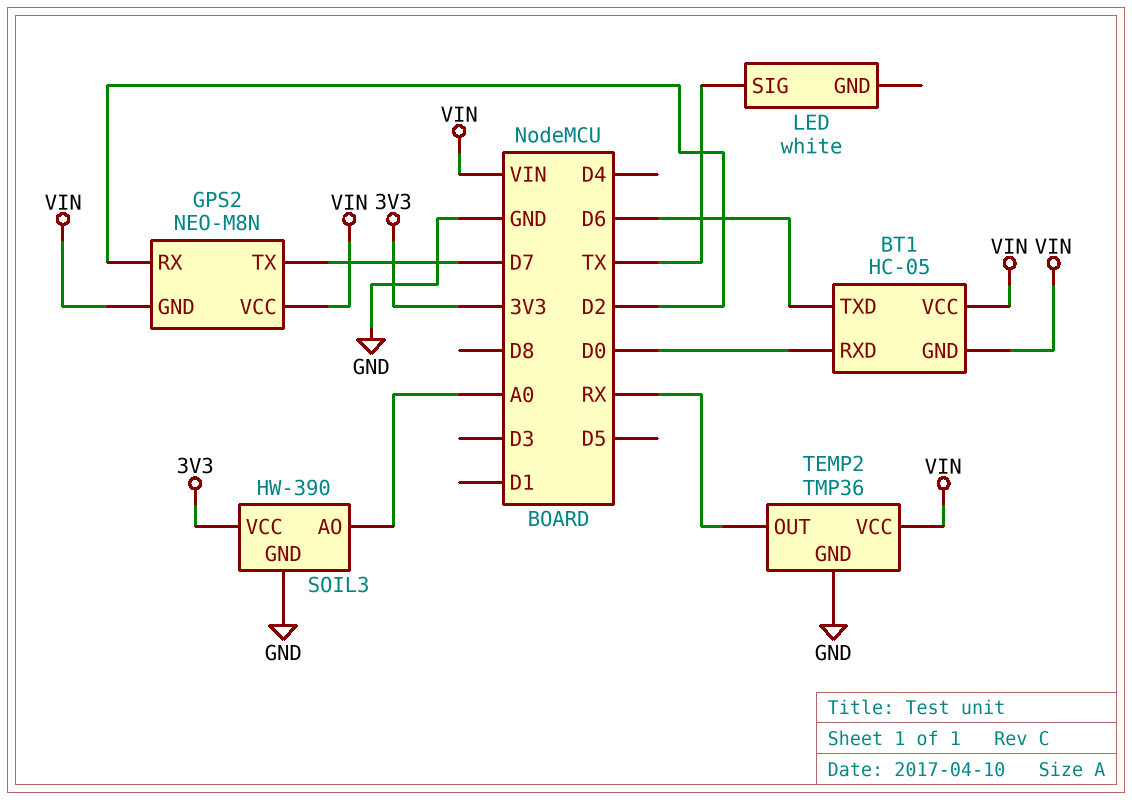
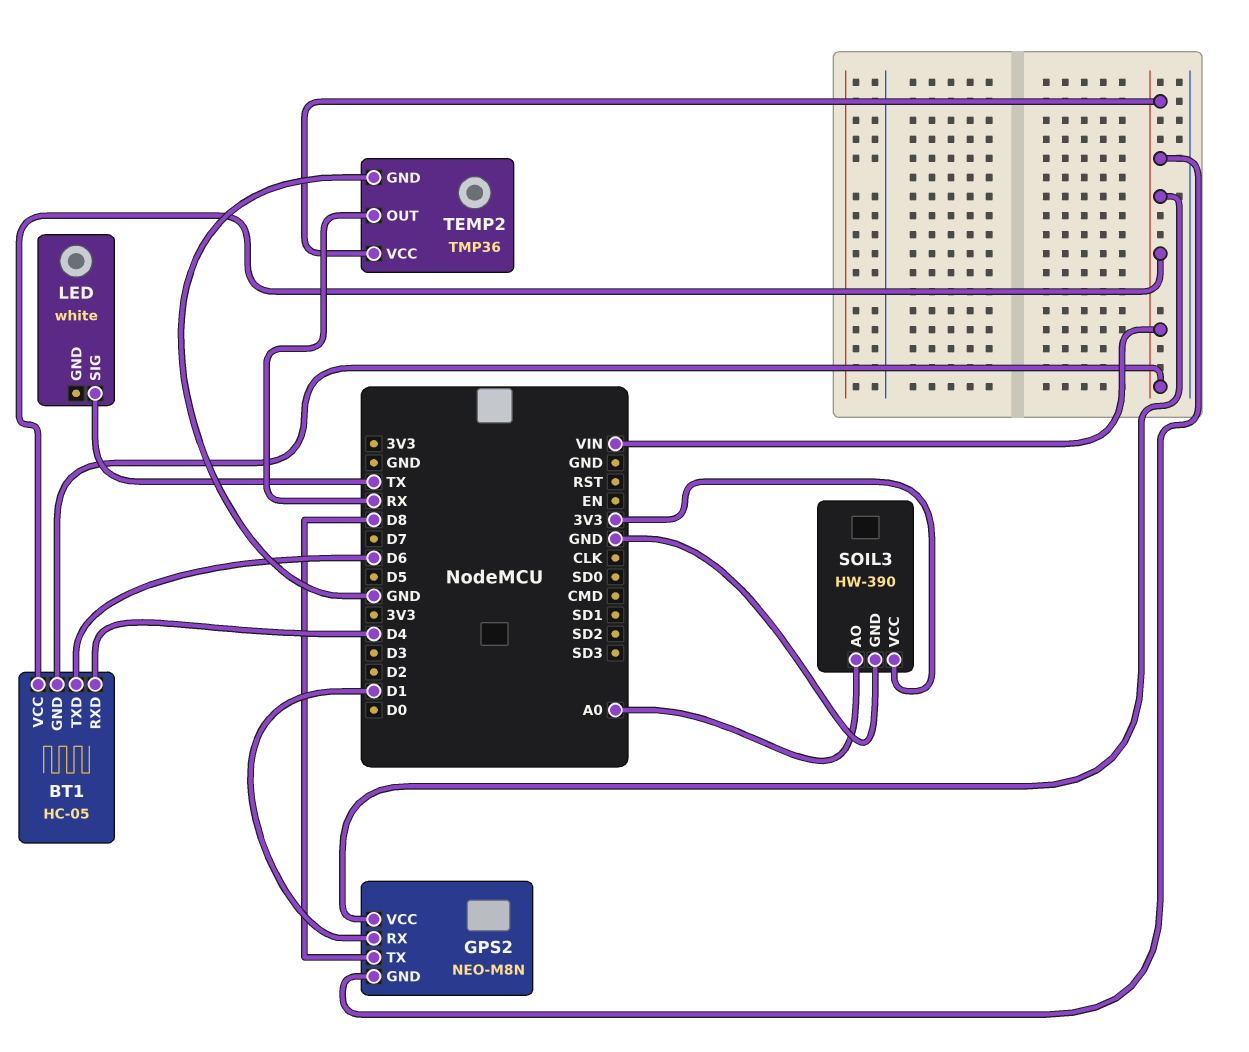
BT1 pin RXD: D0 -> D4
GPS2 pin RX: D2 -> D1
GPS2 pin TX: D7 -> D8

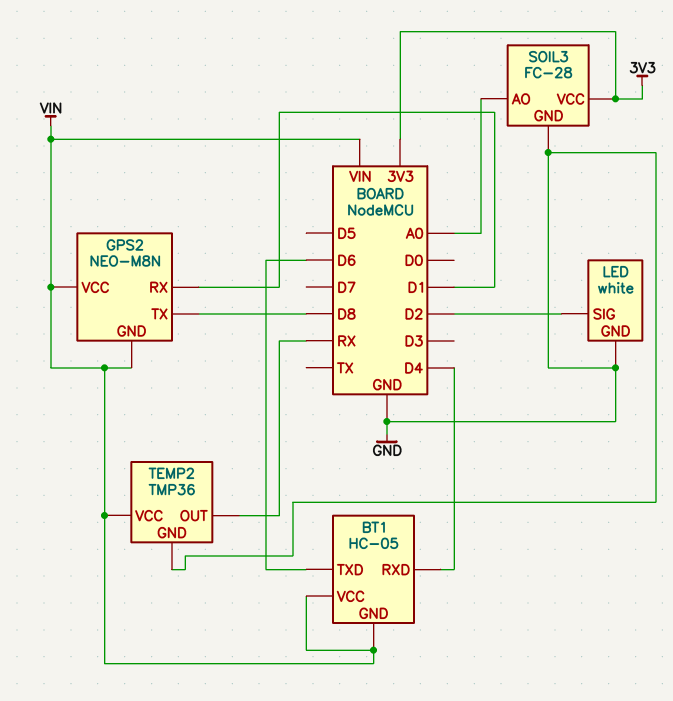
LED pin GND: none -> GND
LED pin SIG: TX -> D2
SOIL3: HW-390 -> FC-28

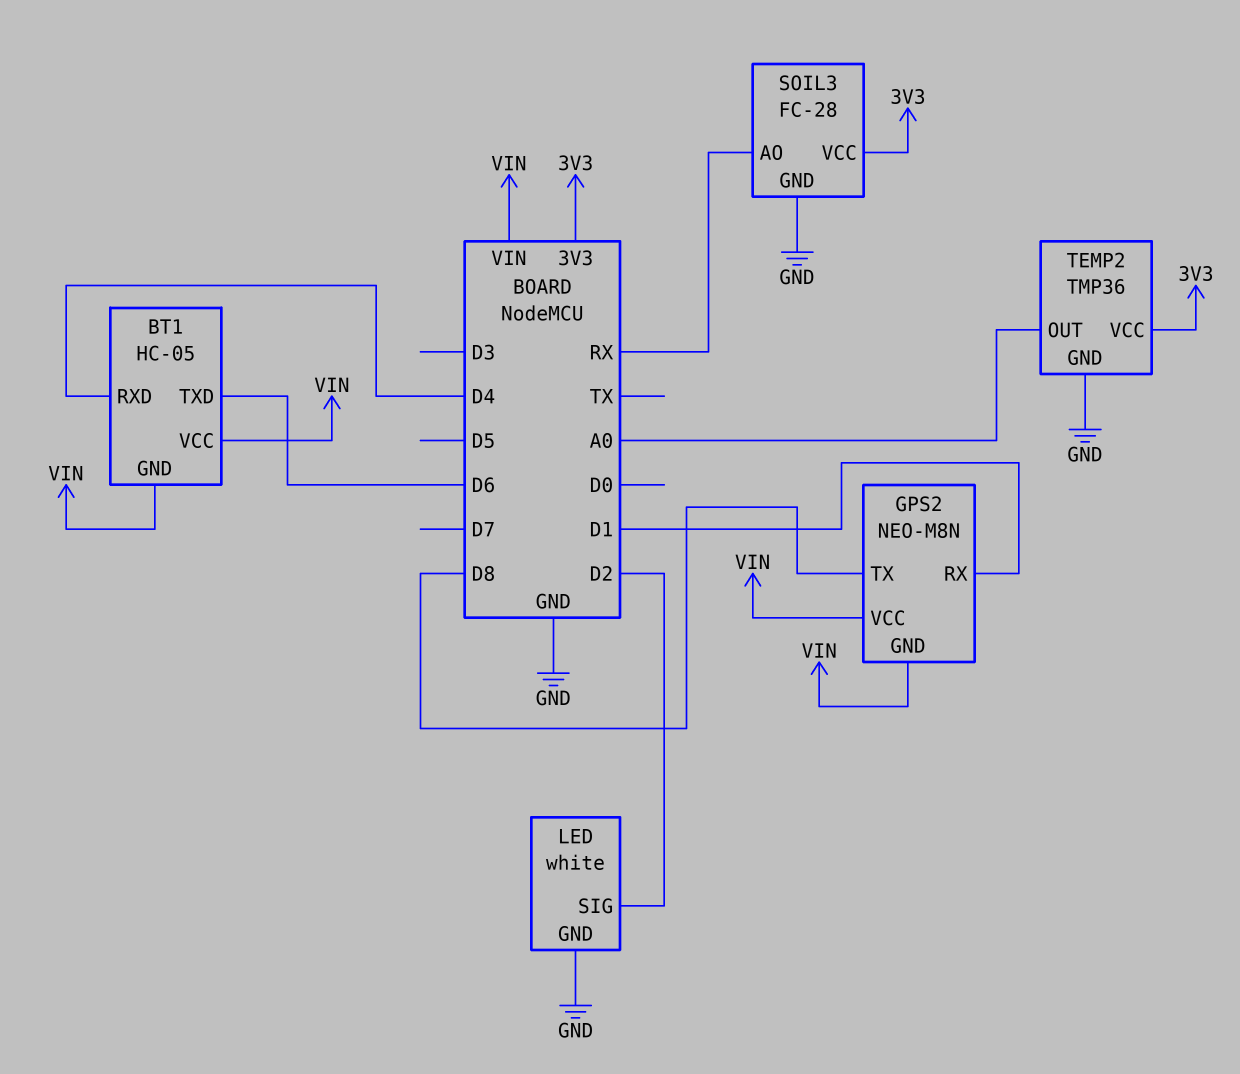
SOIL3 pin AO: A0 -> RX
TEMP2 pin OUT: RX -> A0
TEMP2 pin VCC: VIN -> 3V3

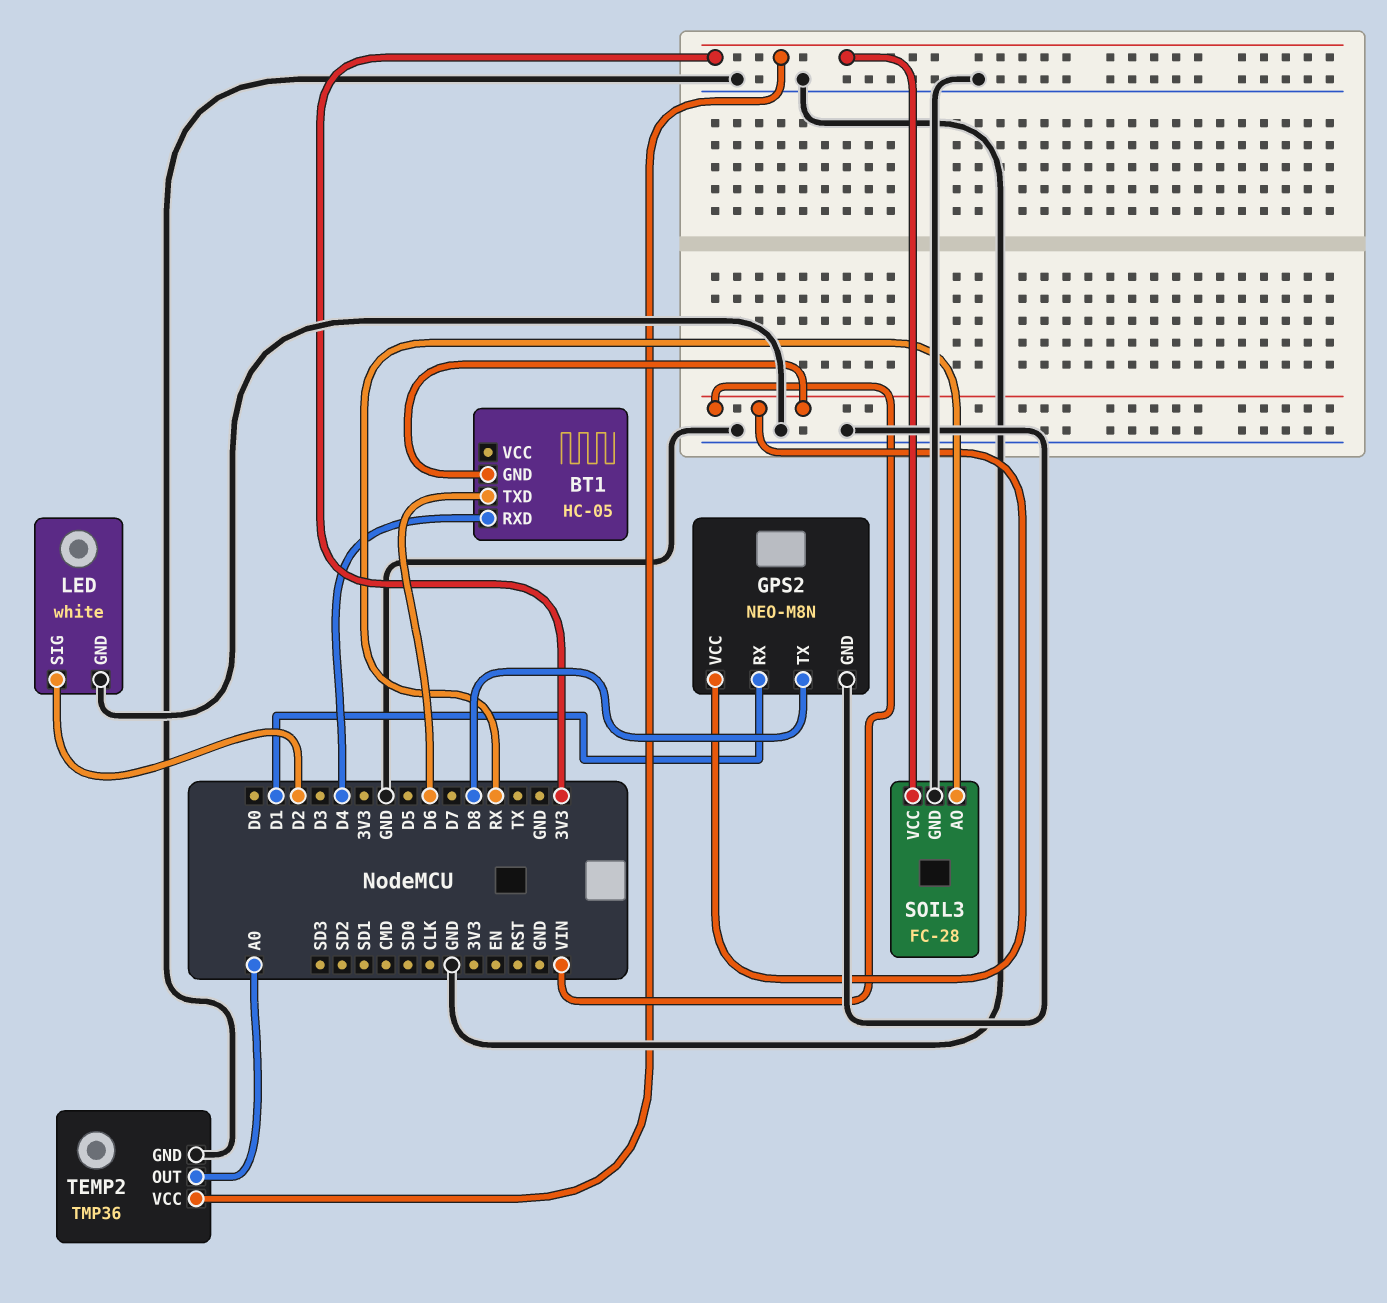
BT1 pin VCC: VIN -> none
GPS2 pin GND: VIN -> GND

